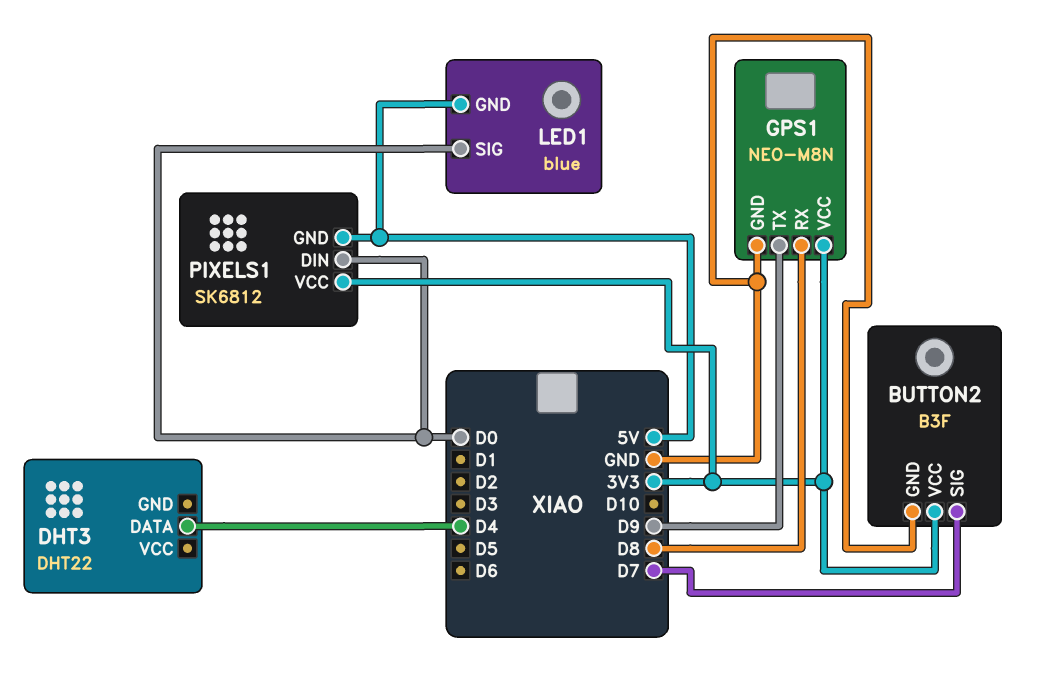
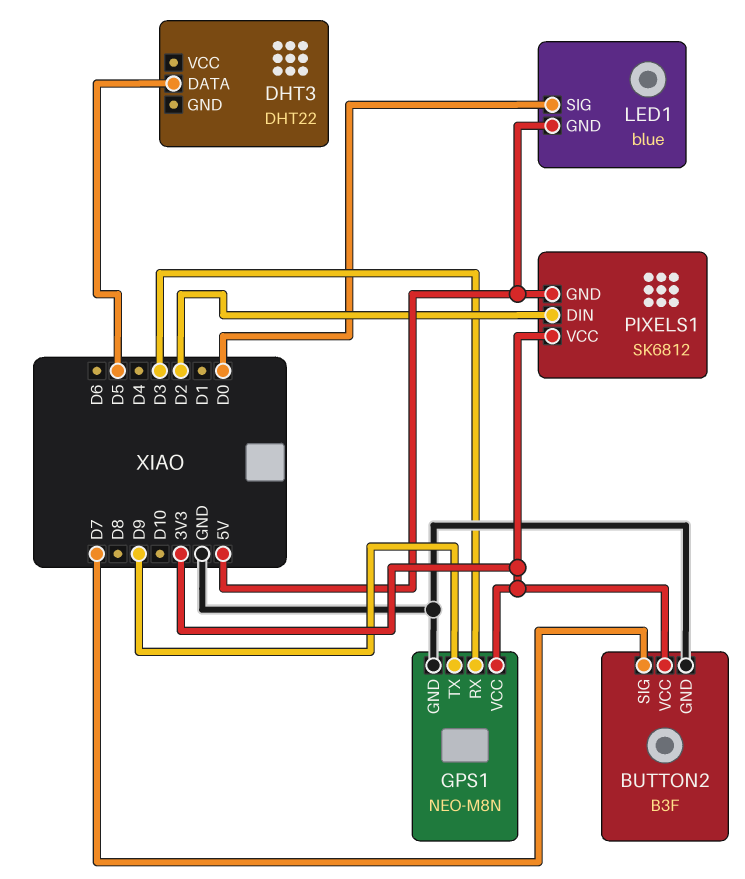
DHT3 pin DATA: D4 -> D5
GPS1 pin RX: D8 -> D3
PIXELS1 pin DIN: D0 -> D2

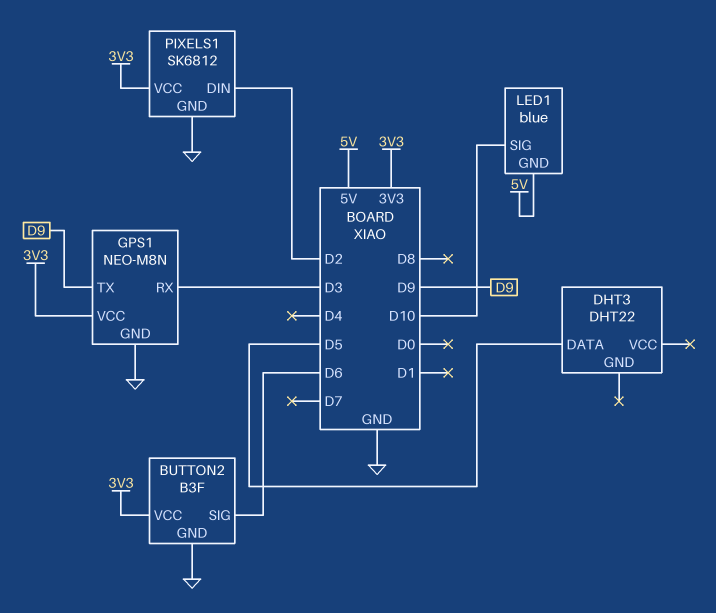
BUTTON2 pin SIG: D7 -> D6
LED1 pin SIG: D0 -> D10
PIXELS1 pin GND: 5V -> GND

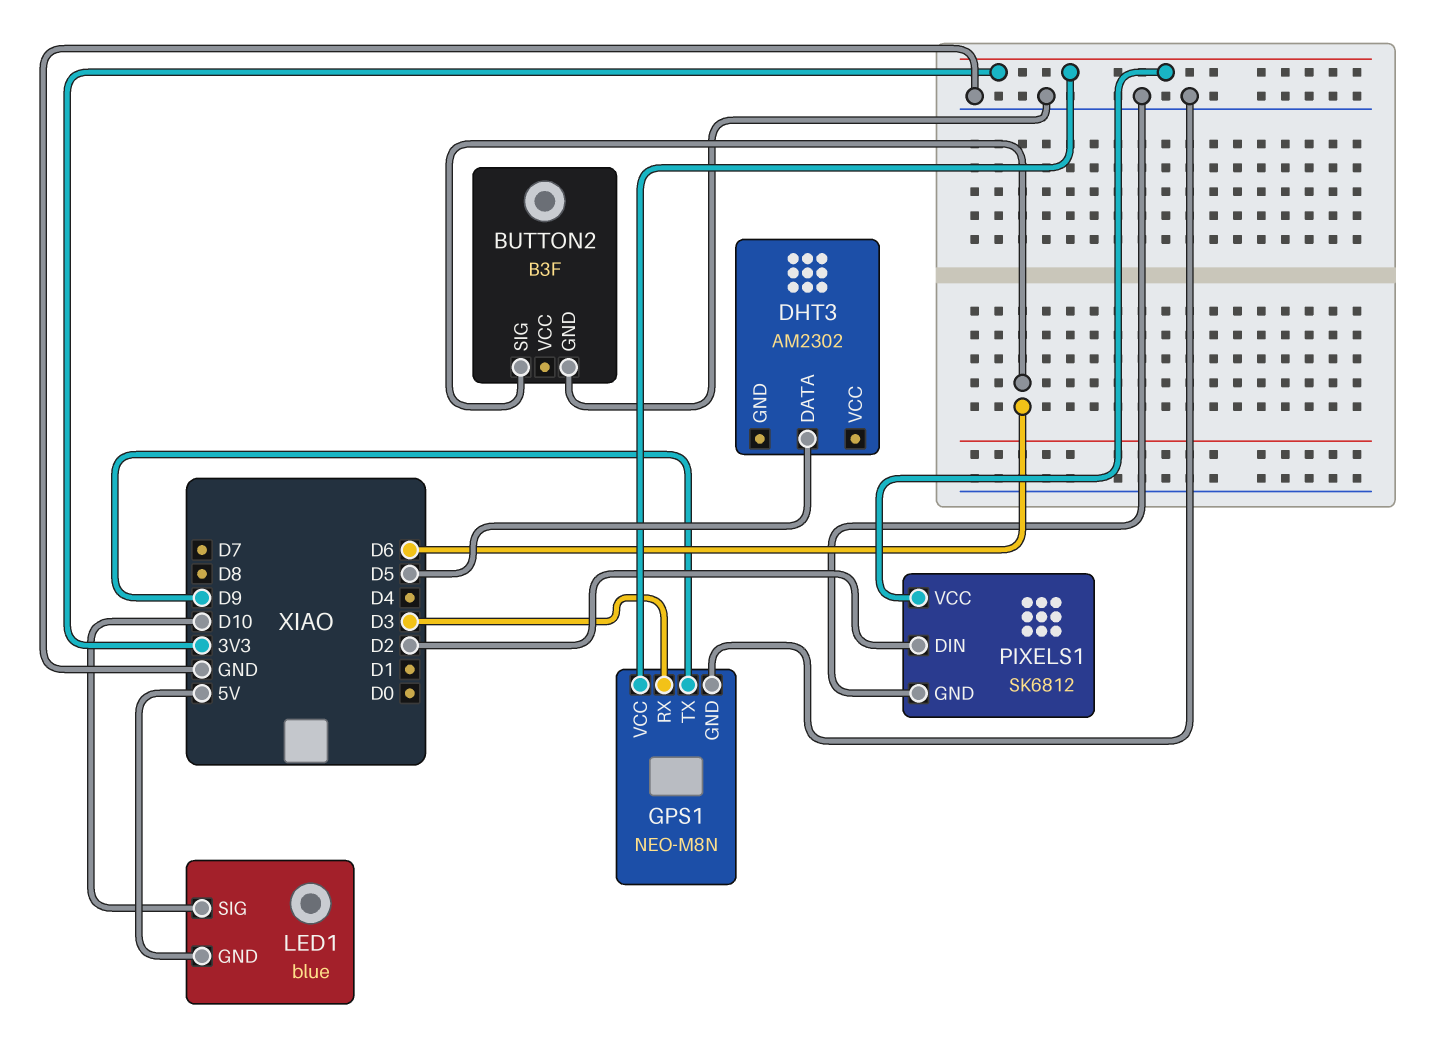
BUTTON2 pin VCC: 3V3 -> none
DHT3: DHT22 -> AM2302

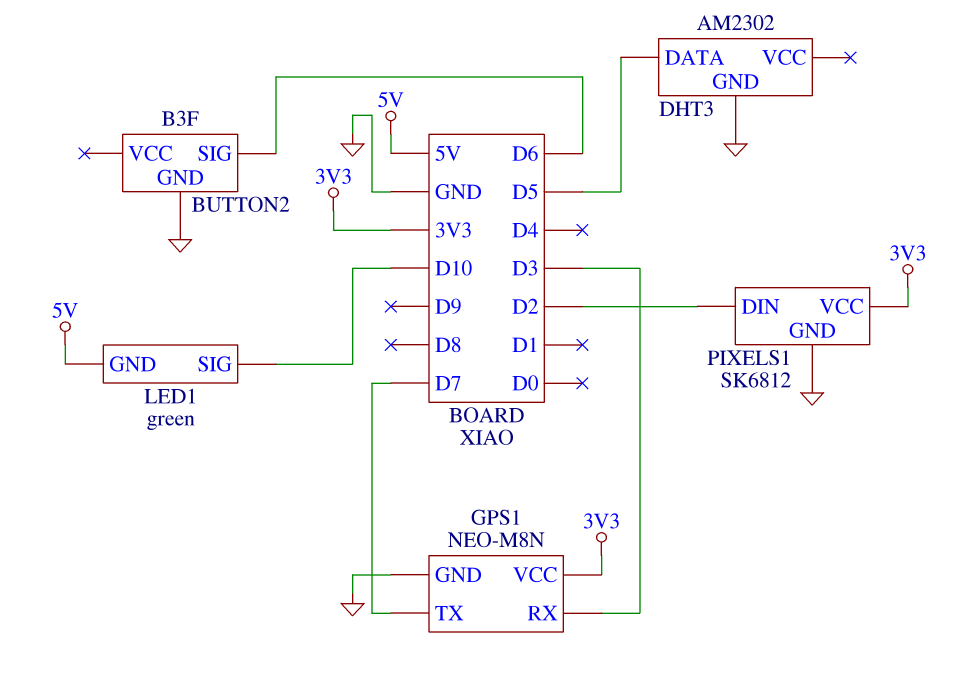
DHT3 pin GND: none -> GND
GPS1 pin TX: D9 -> D7
LED1: blue -> green

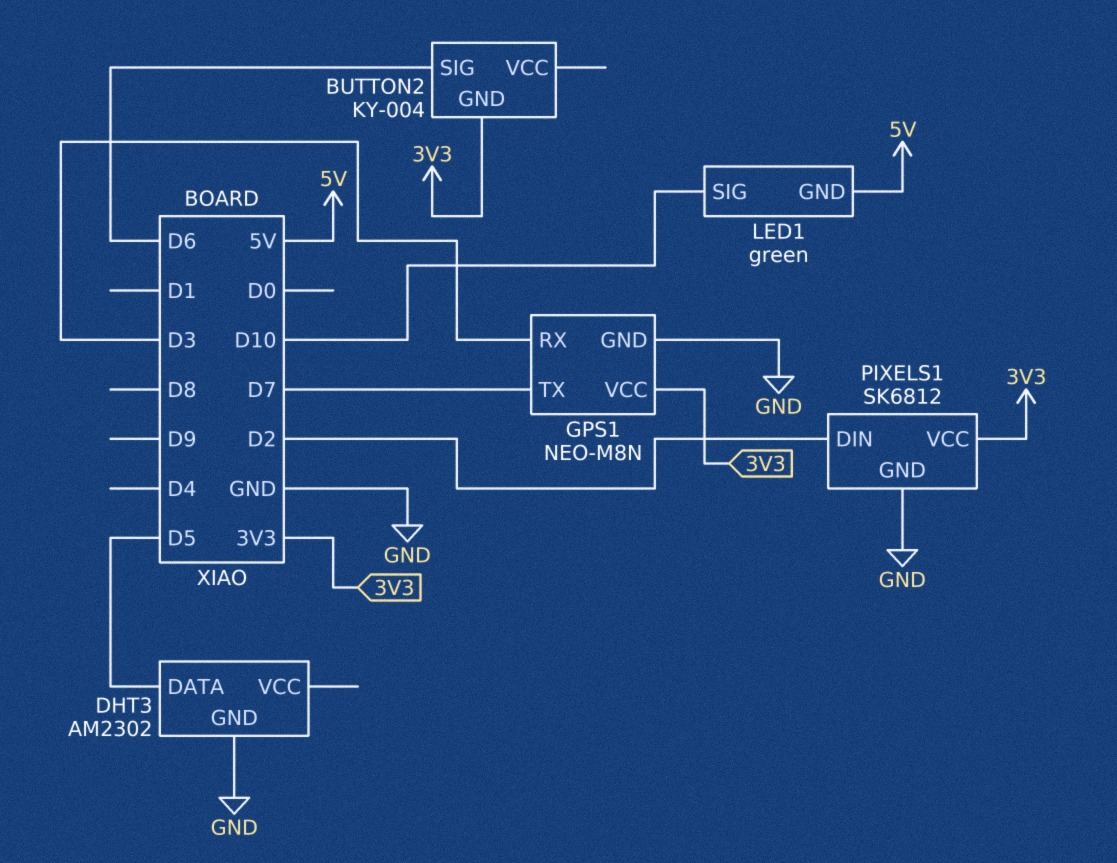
BUTTON2: B3F -> KY-004
BUTTON2 pin GND: GND -> 3V3

